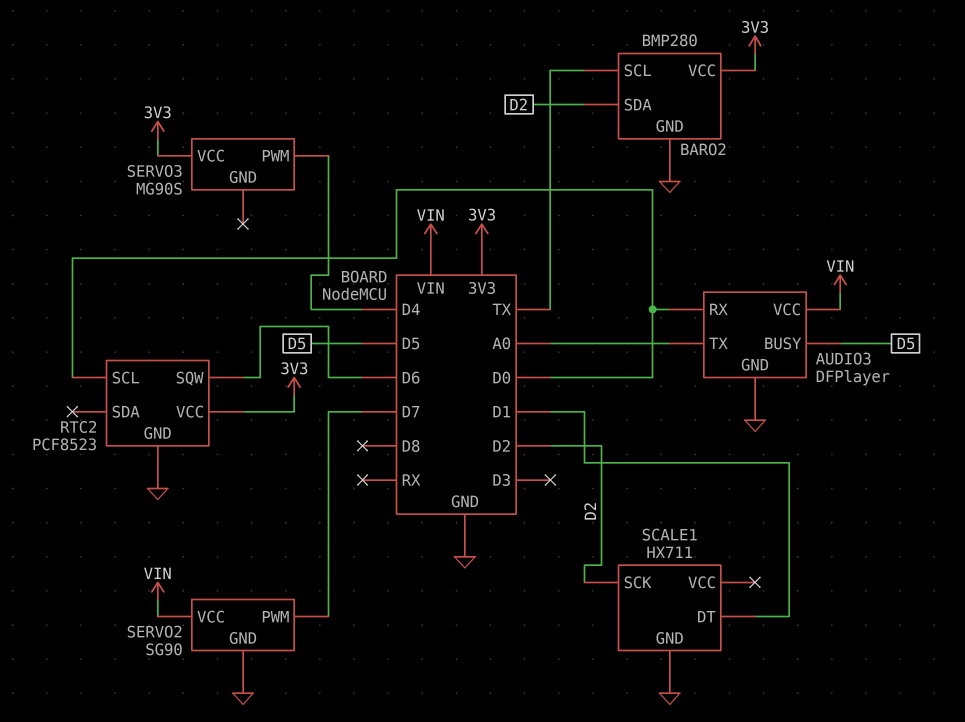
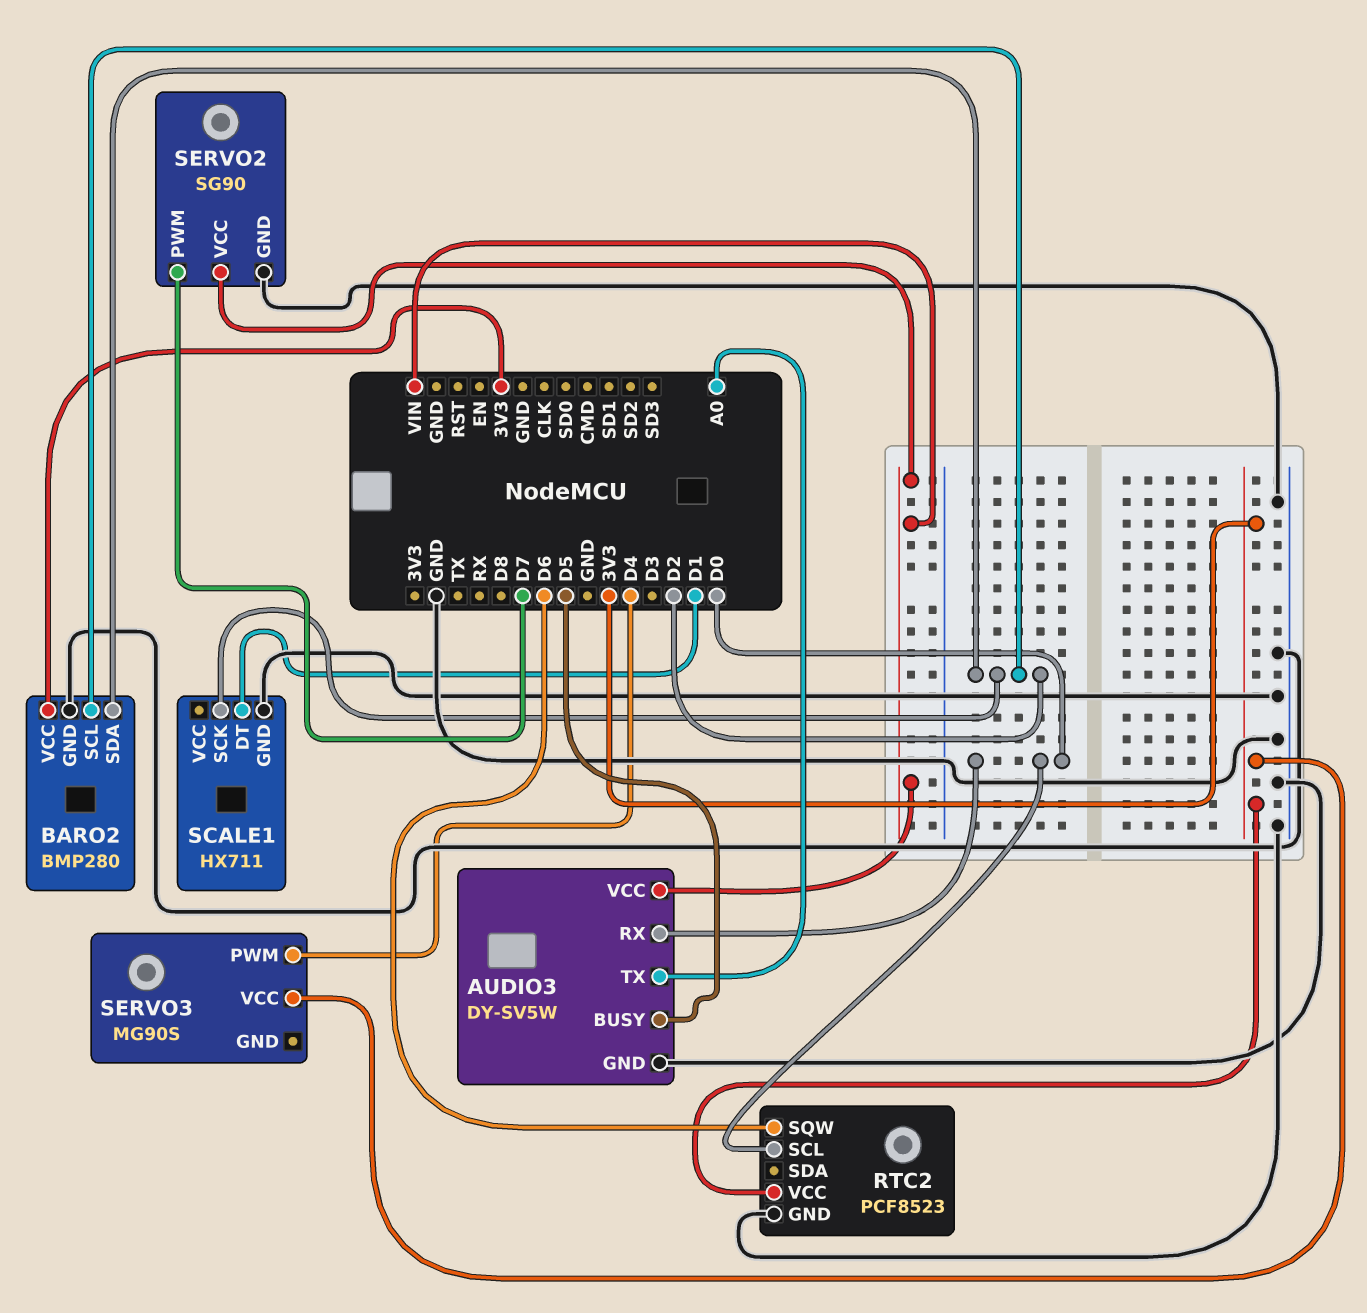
AUDIO3: DFPlayer -> DY-SV5W
BARO2 pin SCL: TX -> D2

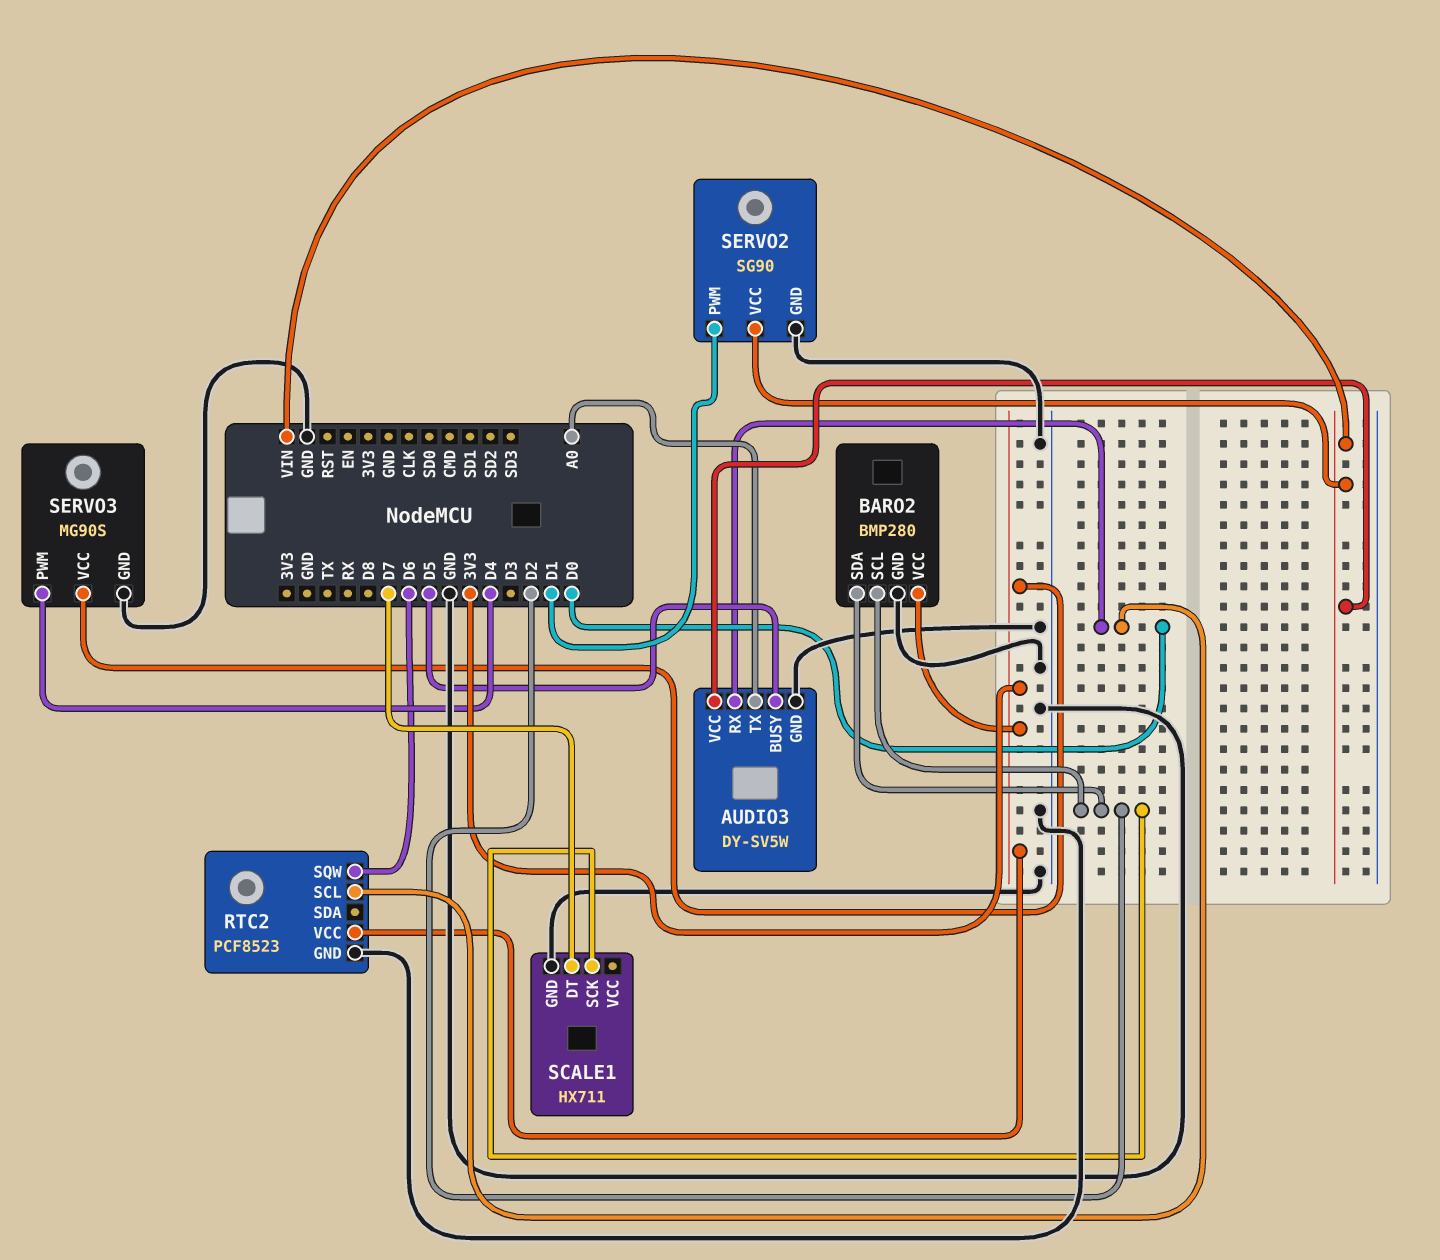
SCALE1 pin DT: D1 -> D7
SERVO2 pin PWM: D7 -> D1
SERVO3 pin GND: none -> GND

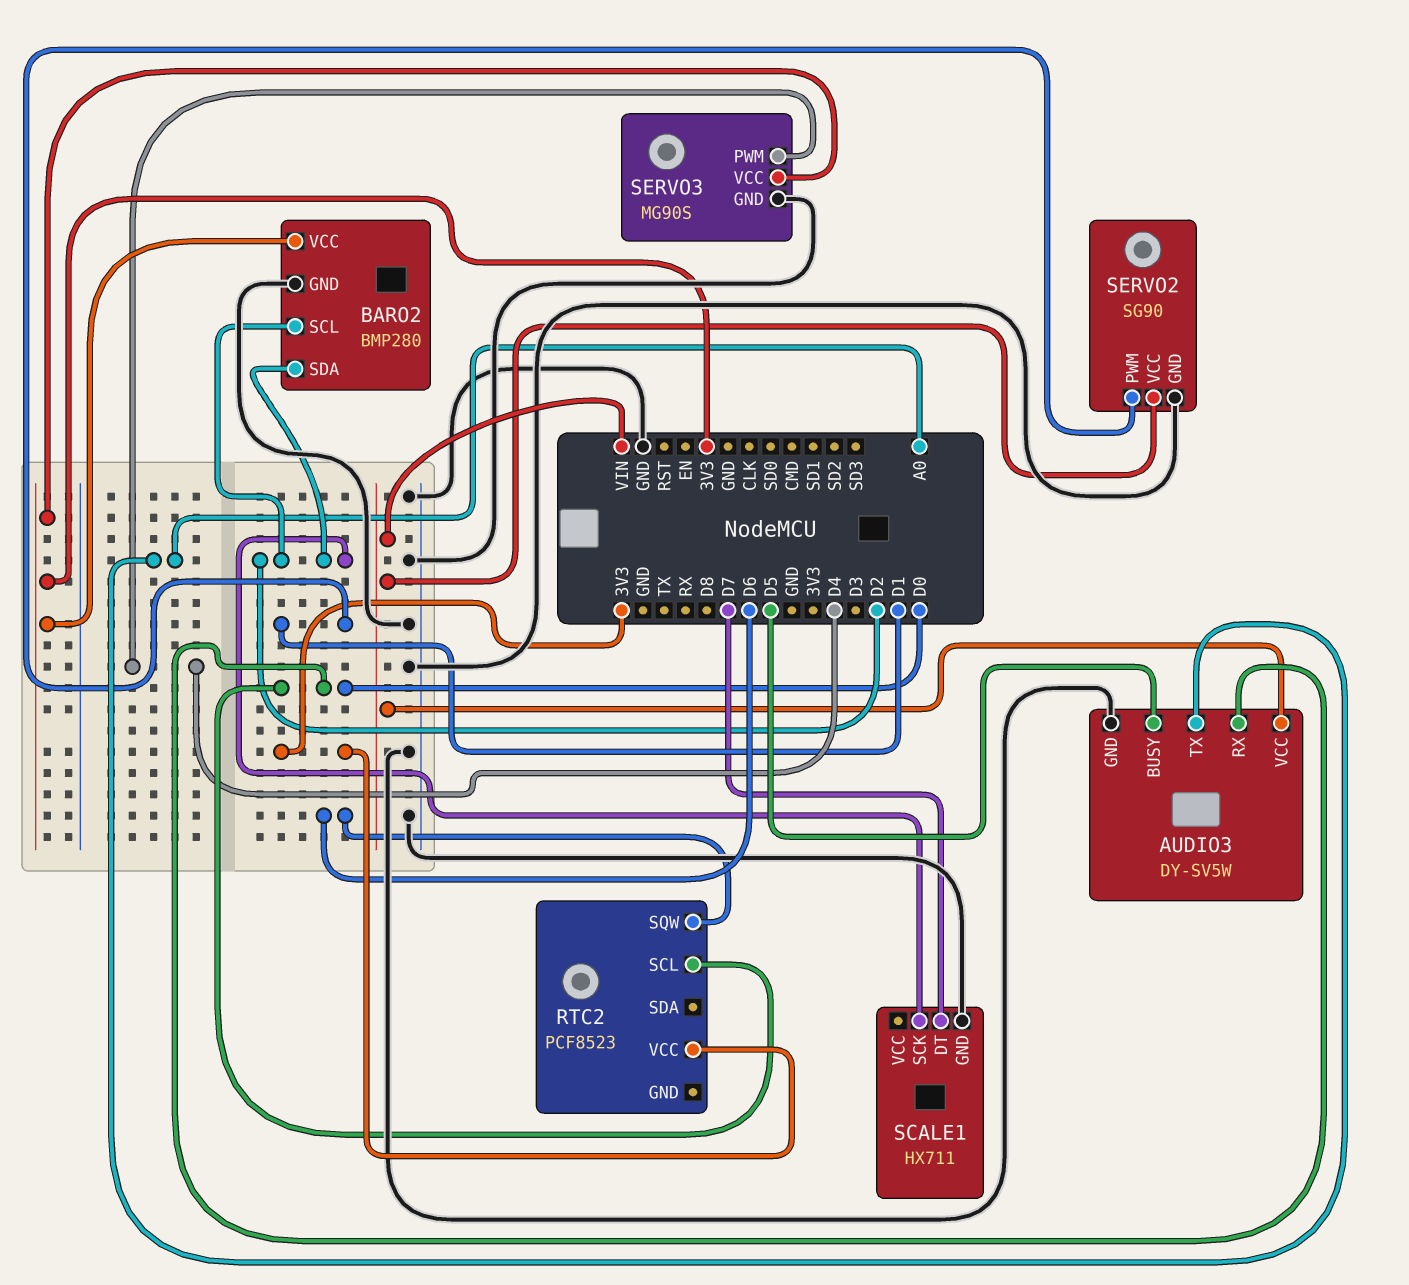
RTC2 pin GND: GND -> none

